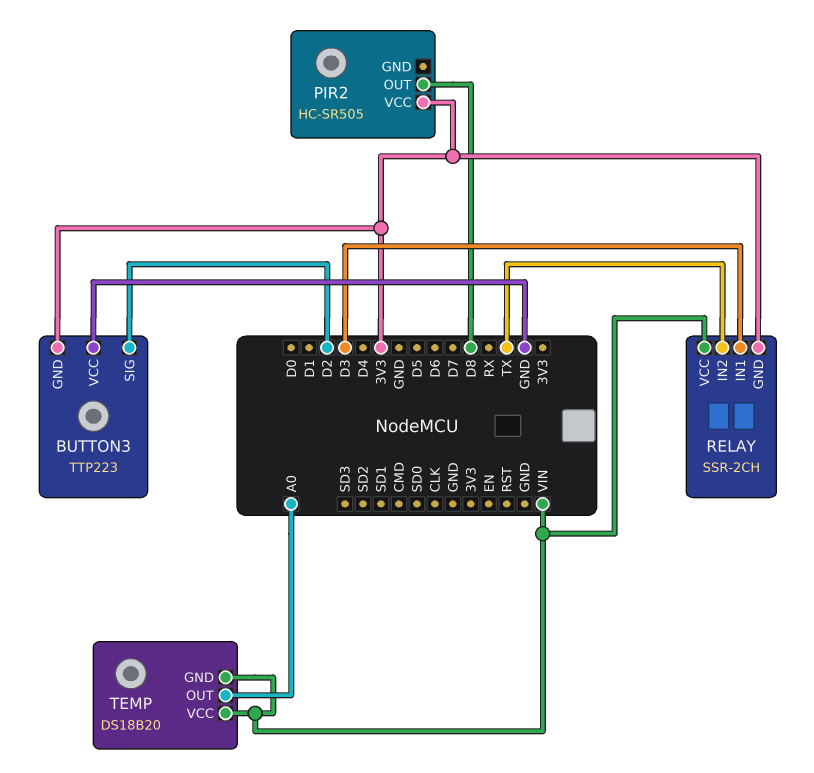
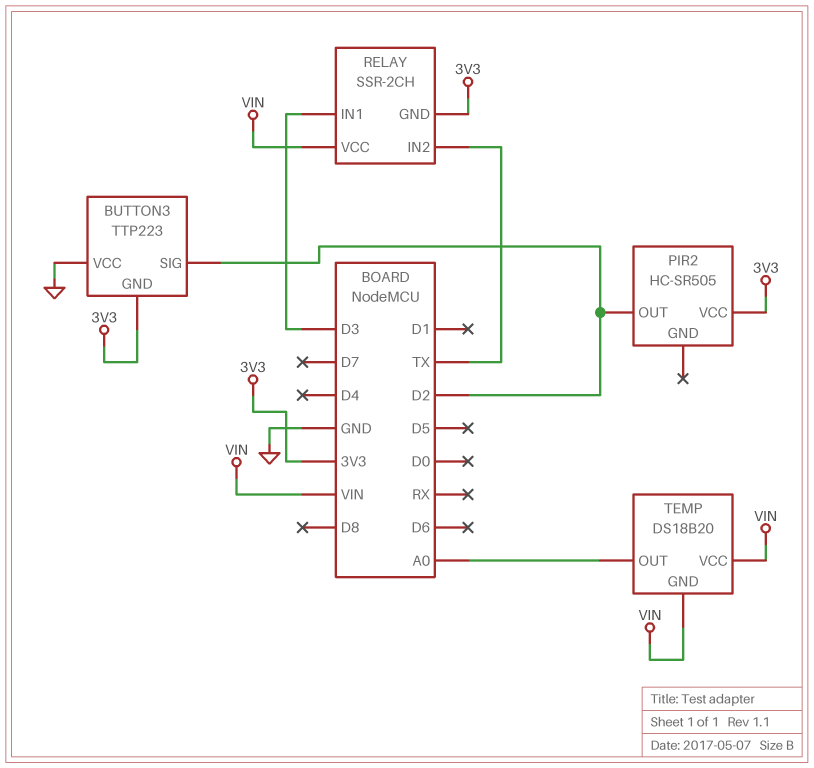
PIR2 pin OUT: D8 -> D2

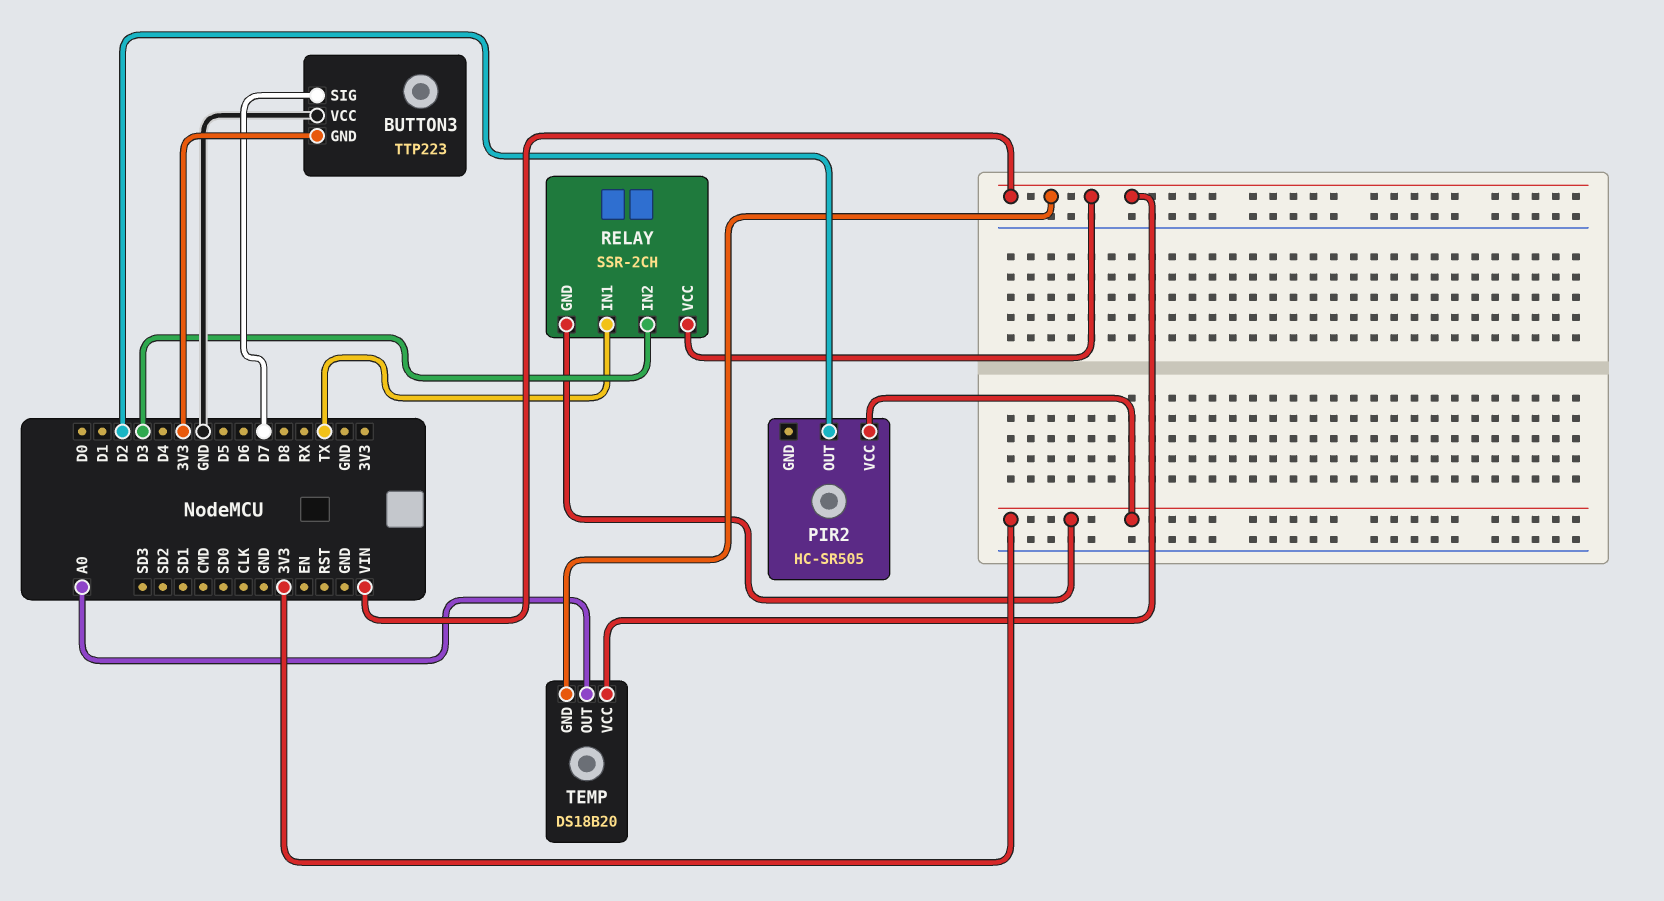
BUTTON3 pin SIG: D2 -> D7
RELAY pin IN1: D3 -> TX
RELAY pin IN2: TX -> D3

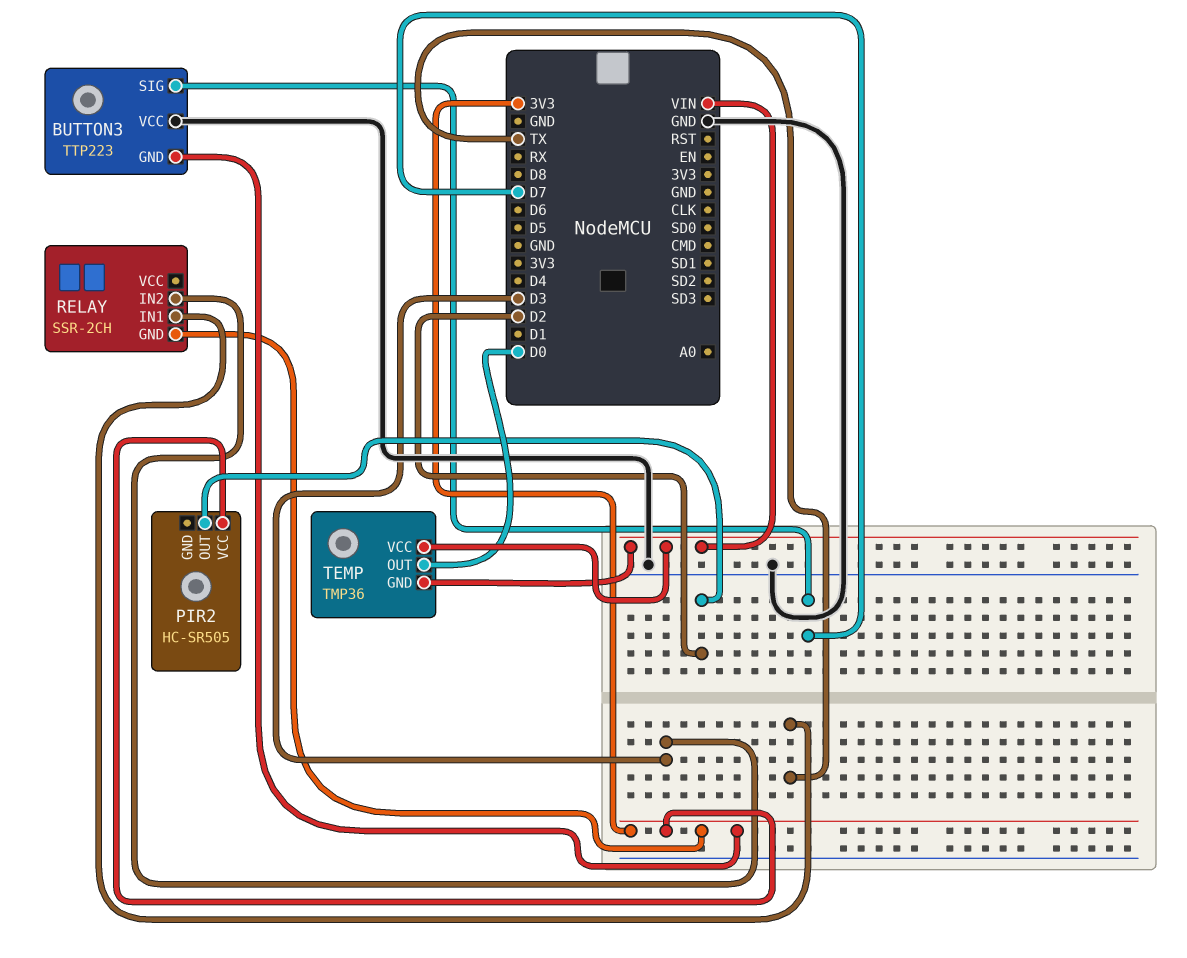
RELAY pin VCC: VIN -> none
TEMP: DS18B20 -> TMP36
TEMP pin OUT: A0 -> D0

